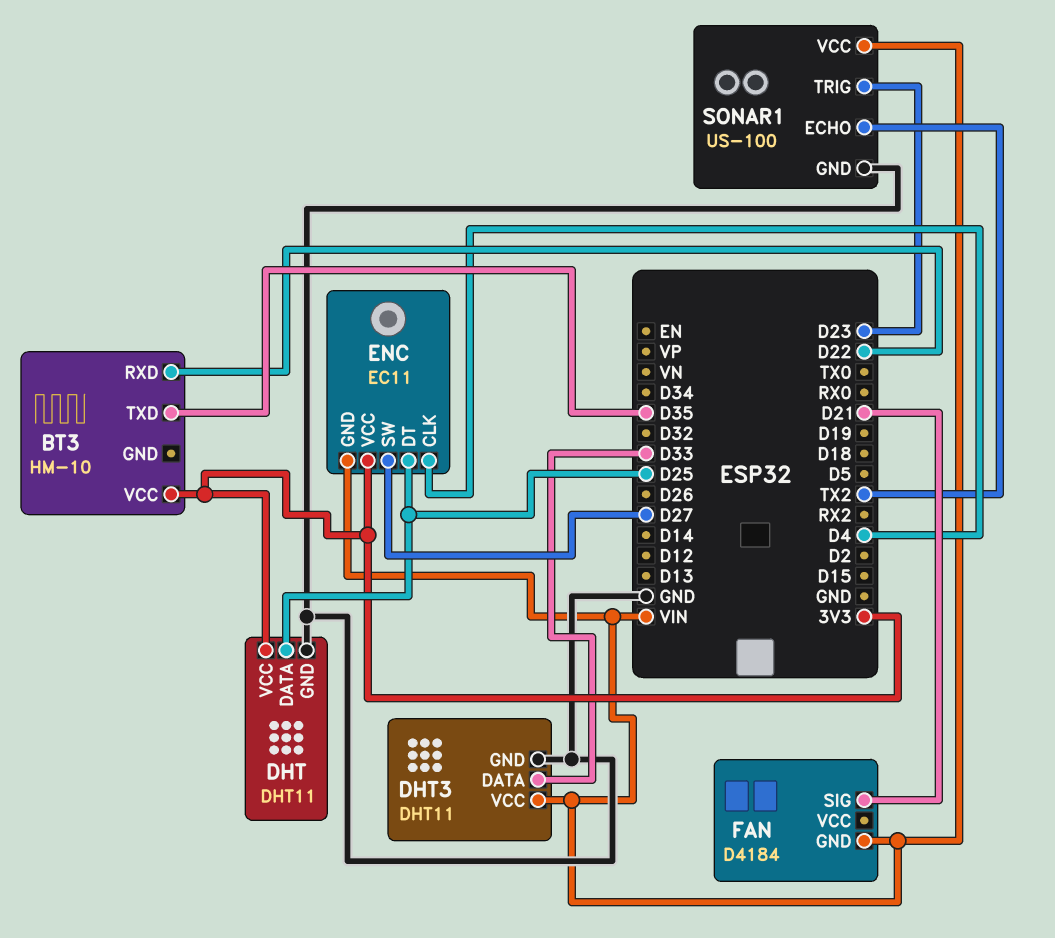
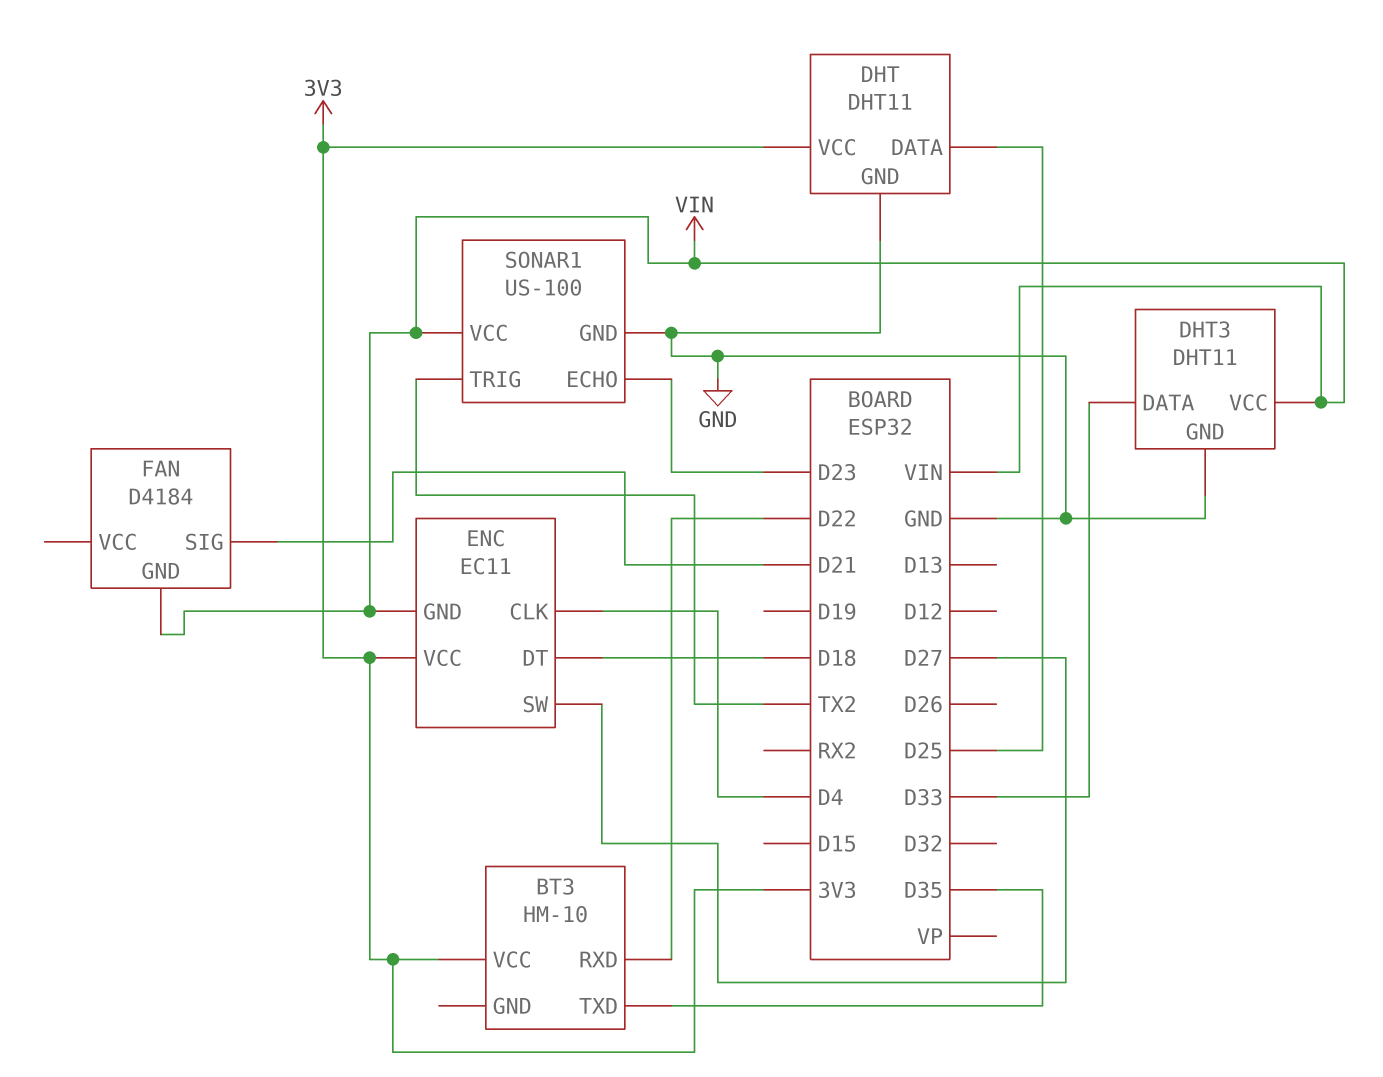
ENC pin DT: D25 -> D18
SONAR1 pin ECHO: TX2 -> D23
SONAR1 pin TRIG: D23 -> TX2

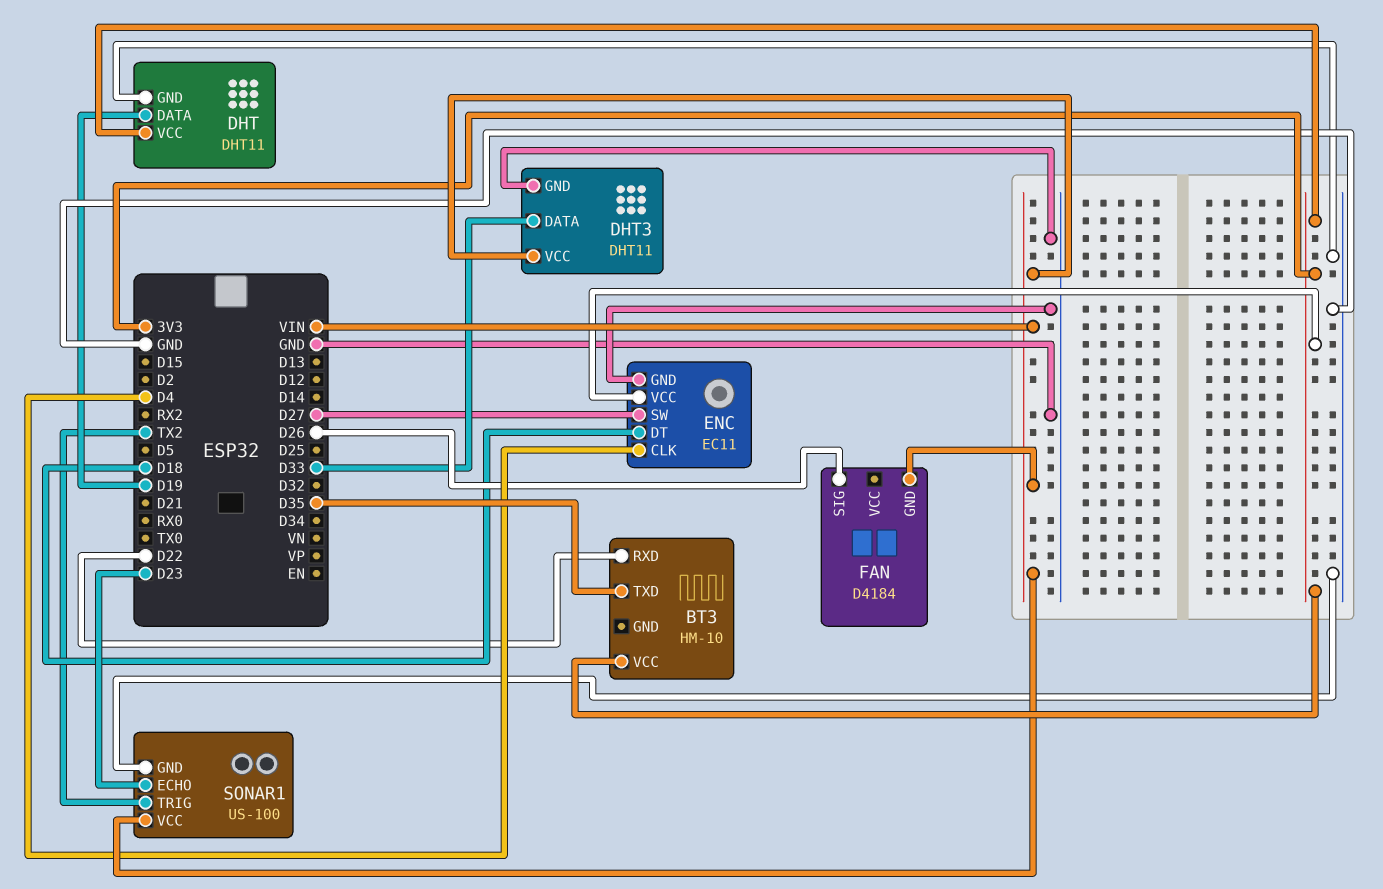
DHT pin DATA: D25 -> D19
ENC pin GND: VIN -> GND
FAN pin SIG: D21 -> D26

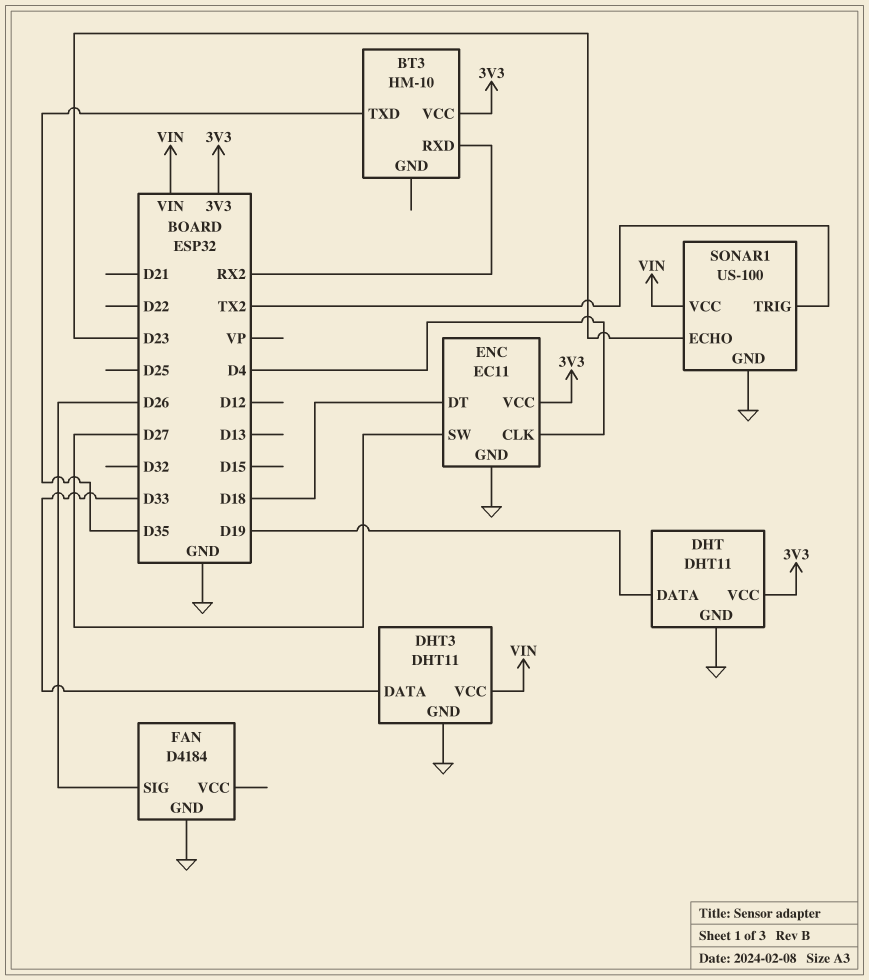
BT3 pin RXD: D22 -> RX2
FAN pin GND: VIN -> GND

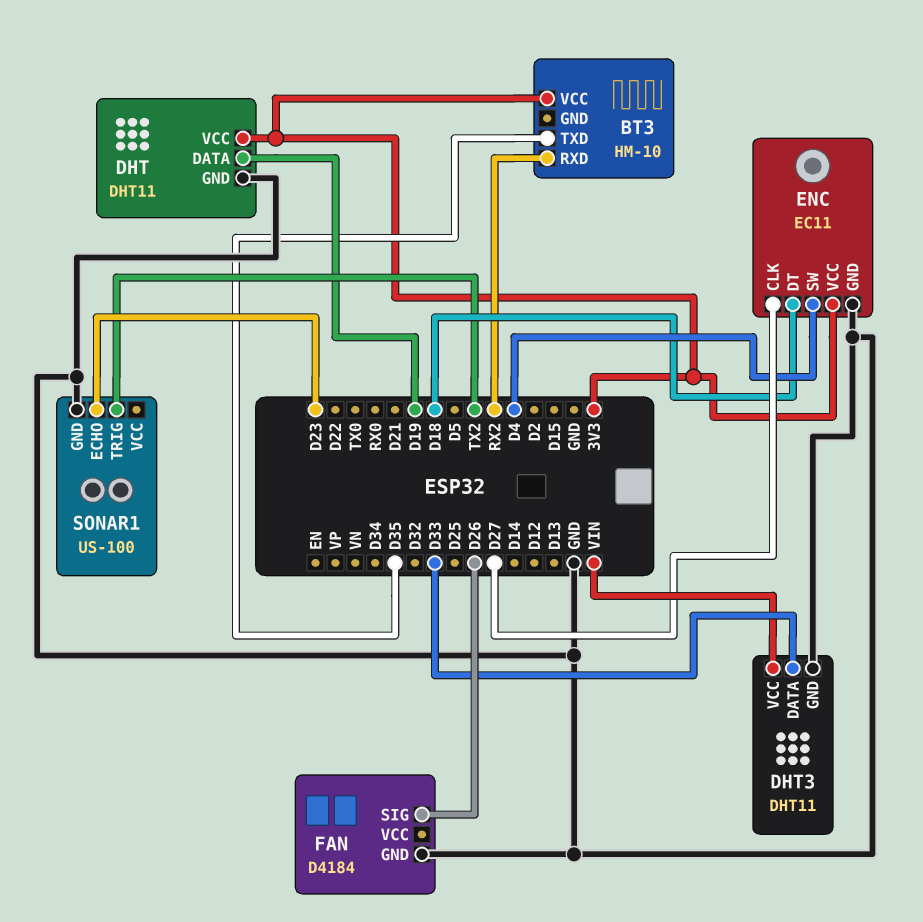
ENC pin CLK: D4 -> D27
ENC pin SW: D27 -> D4
SONAR1 pin VCC: VIN -> none

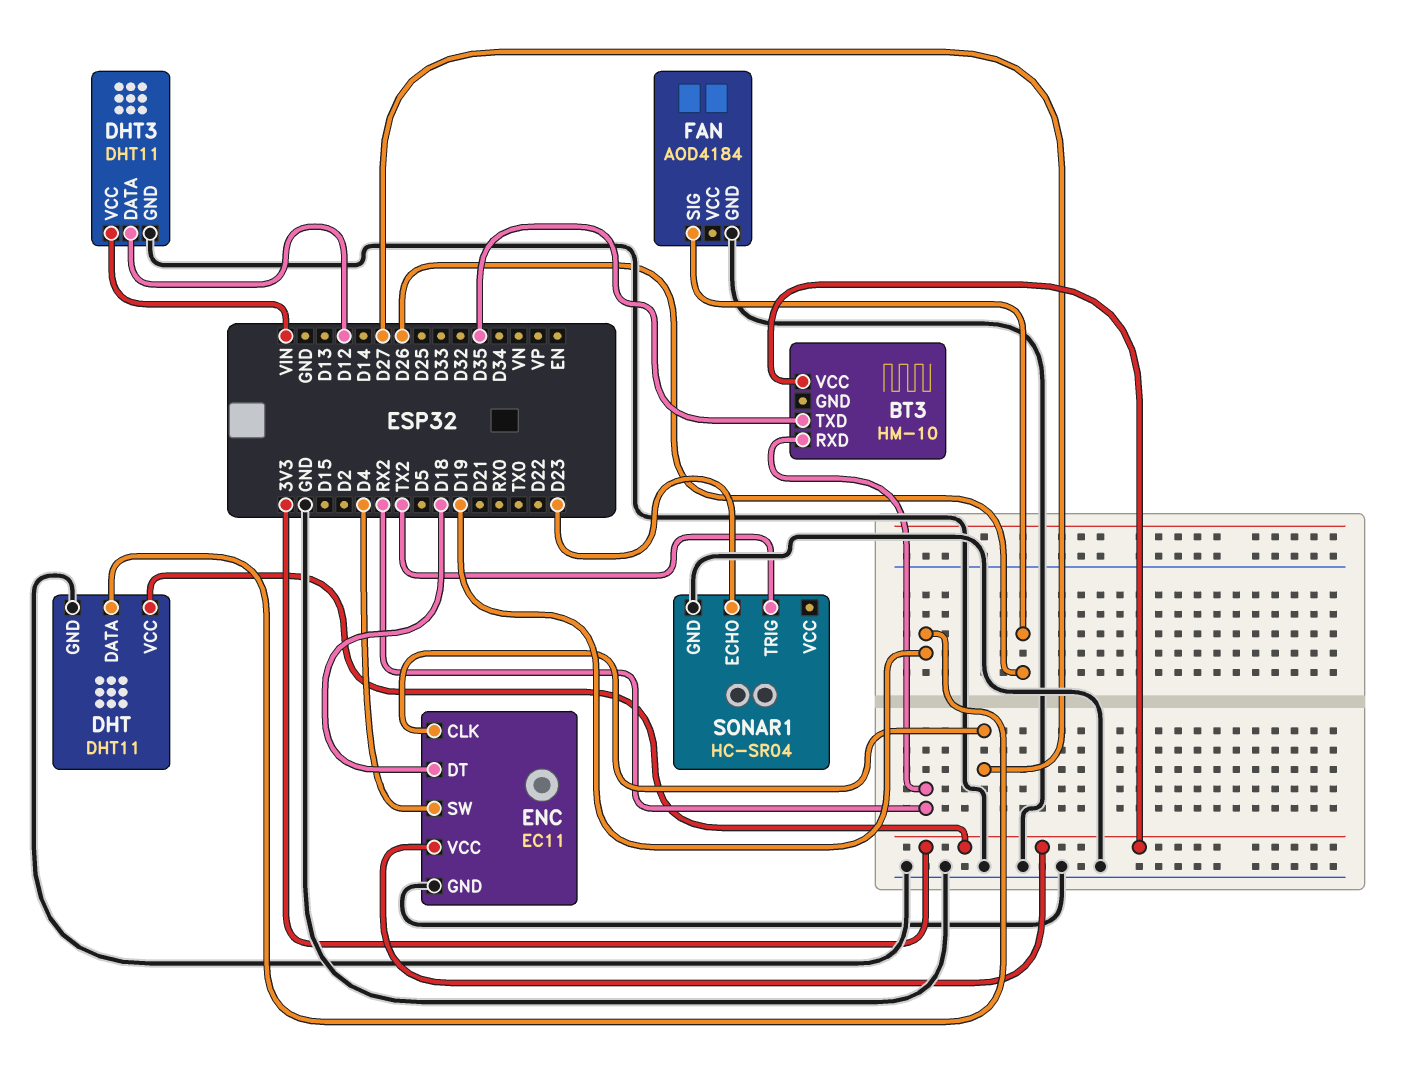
DHT3 pin DATA: D33 -> D12
FAN: D4184 -> AOD4184
SONAR1: US-100 -> HC-SR04

